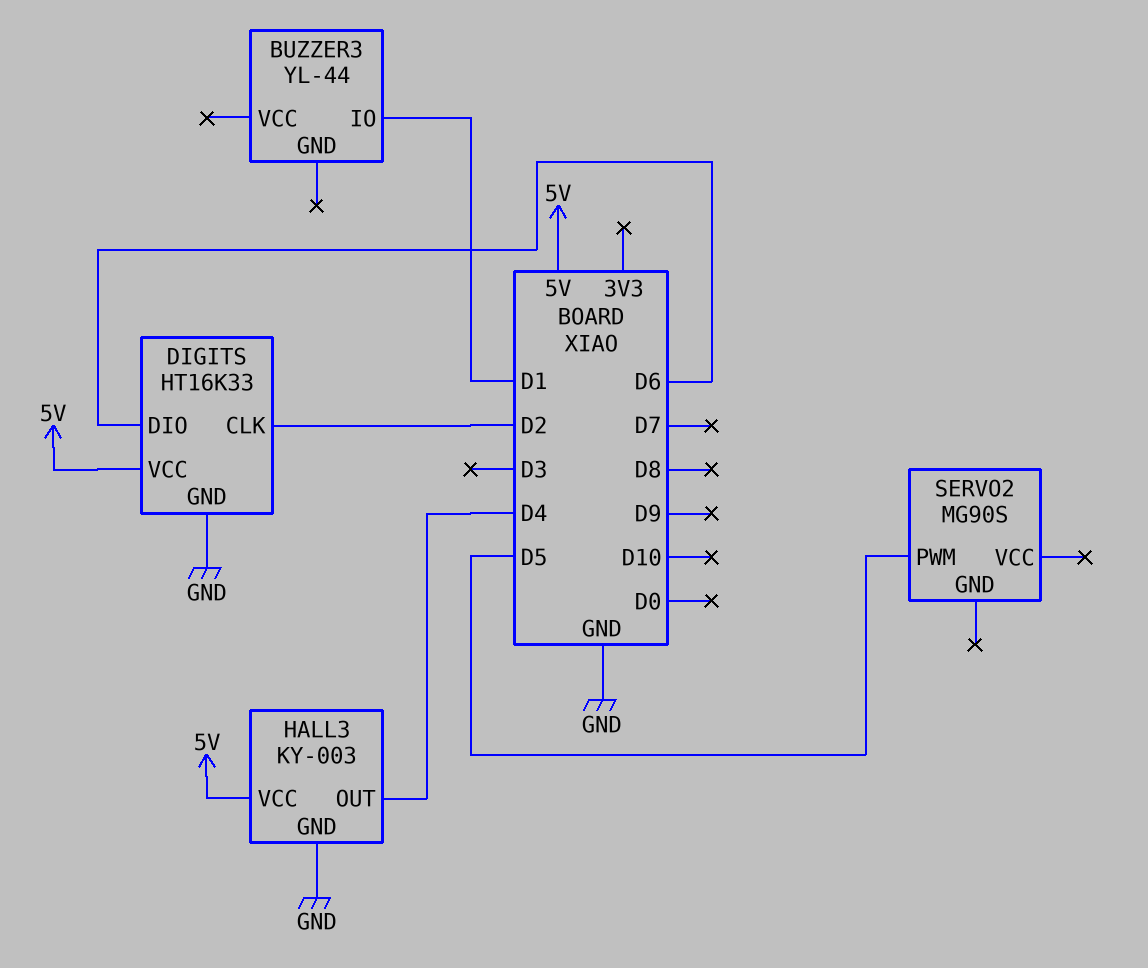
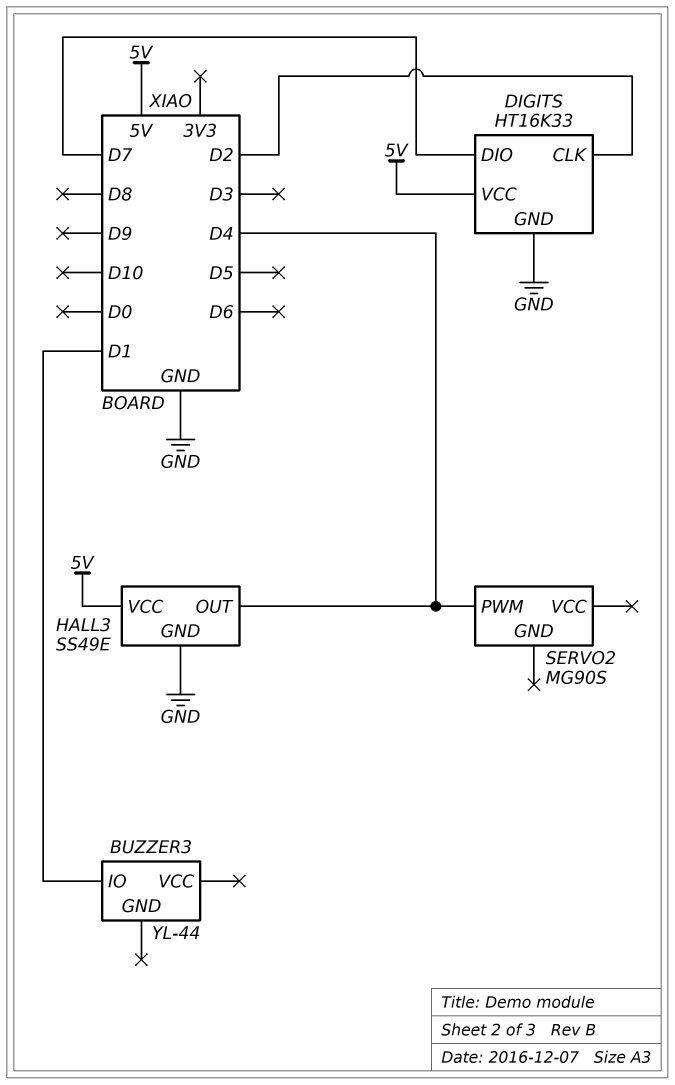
DIGITS pin DIO: D6 -> D7
HALL3: KY-003 -> SS49E
SERVO2 pin PWM: D5 -> D4

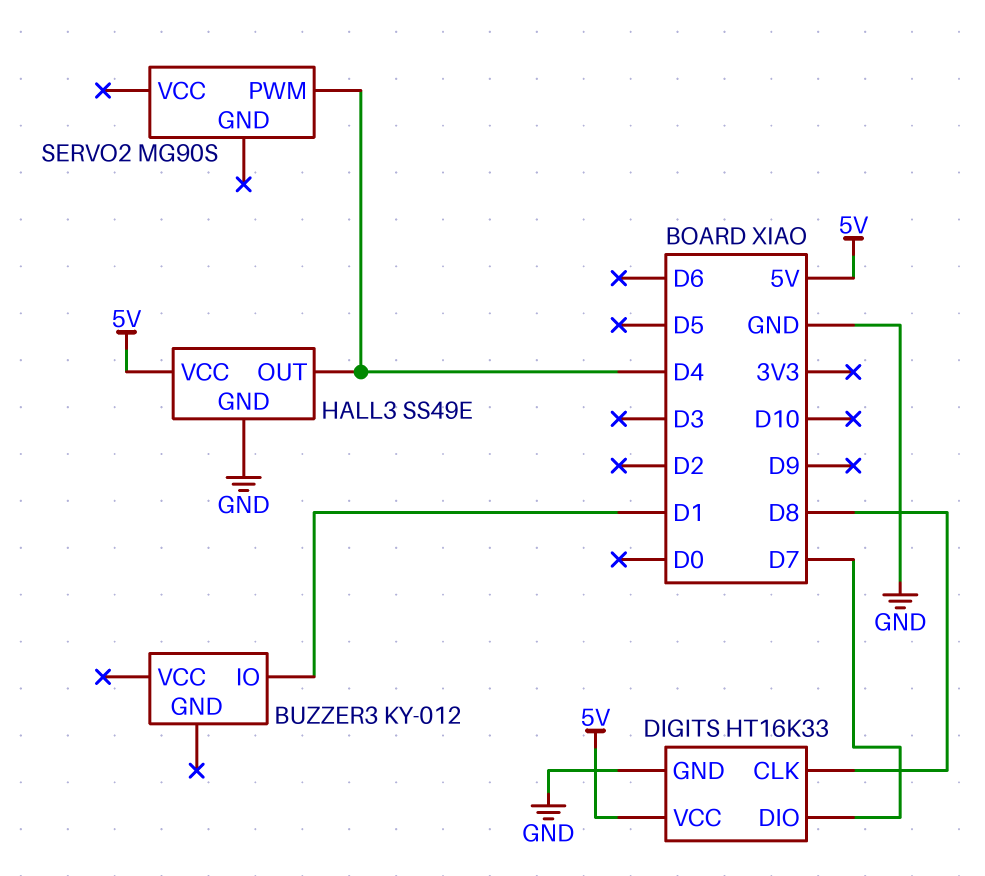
BUZZER3: YL-44 -> KY-012
DIGITS pin CLK: D2 -> D8

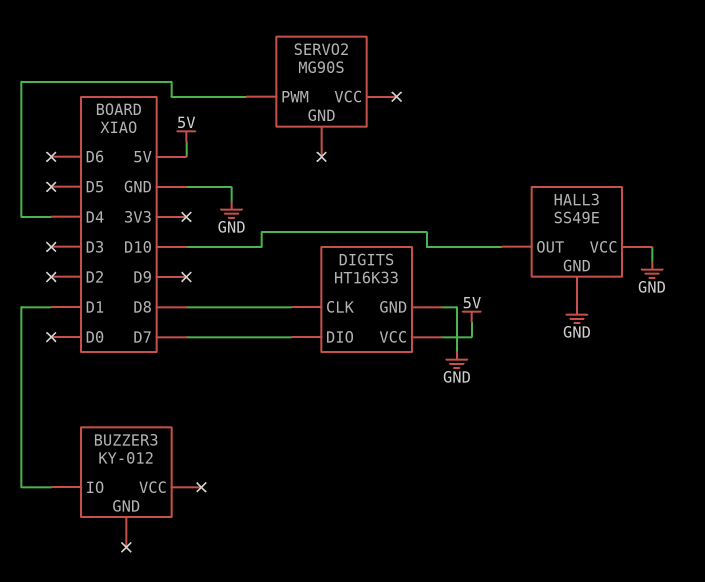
HALL3 pin OUT: D4 -> D10
HALL3 pin VCC: 5V -> GND

